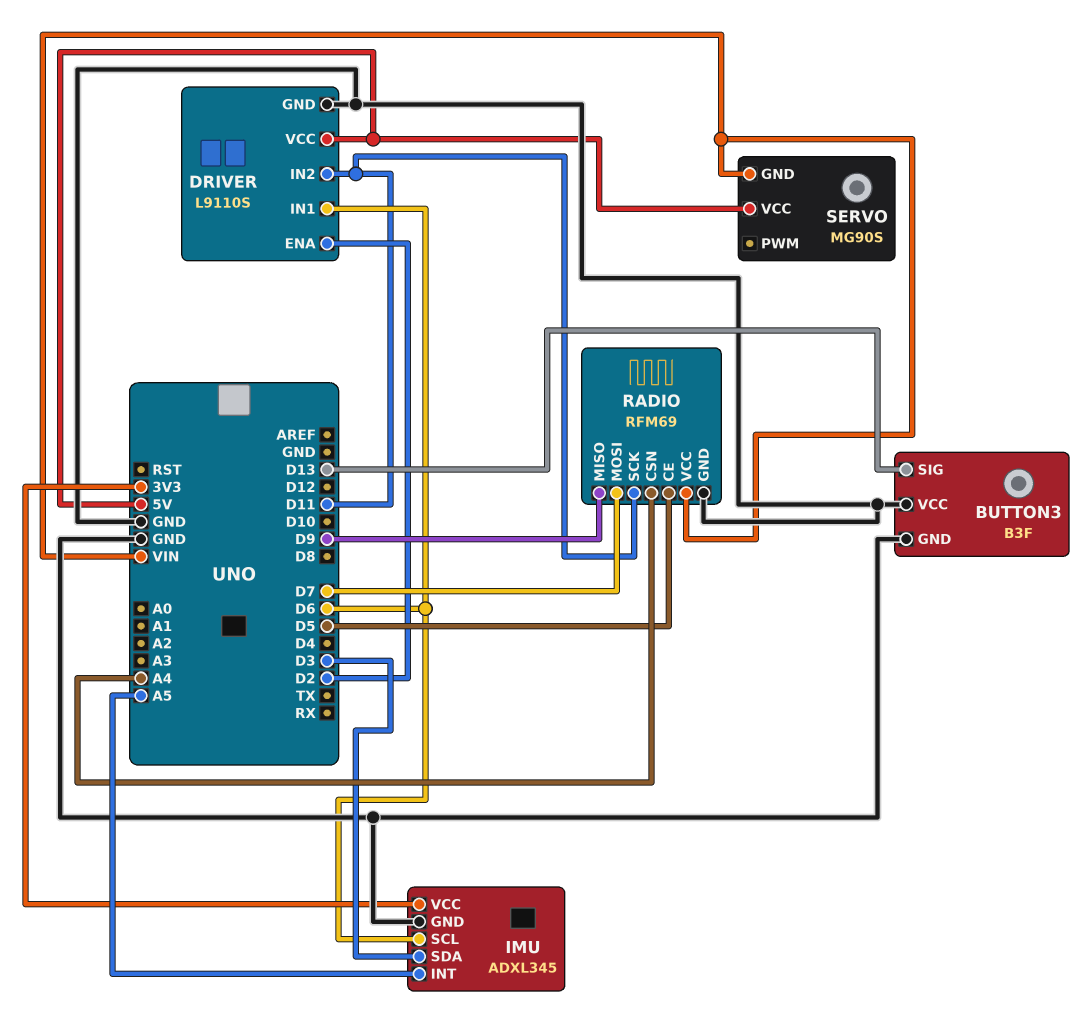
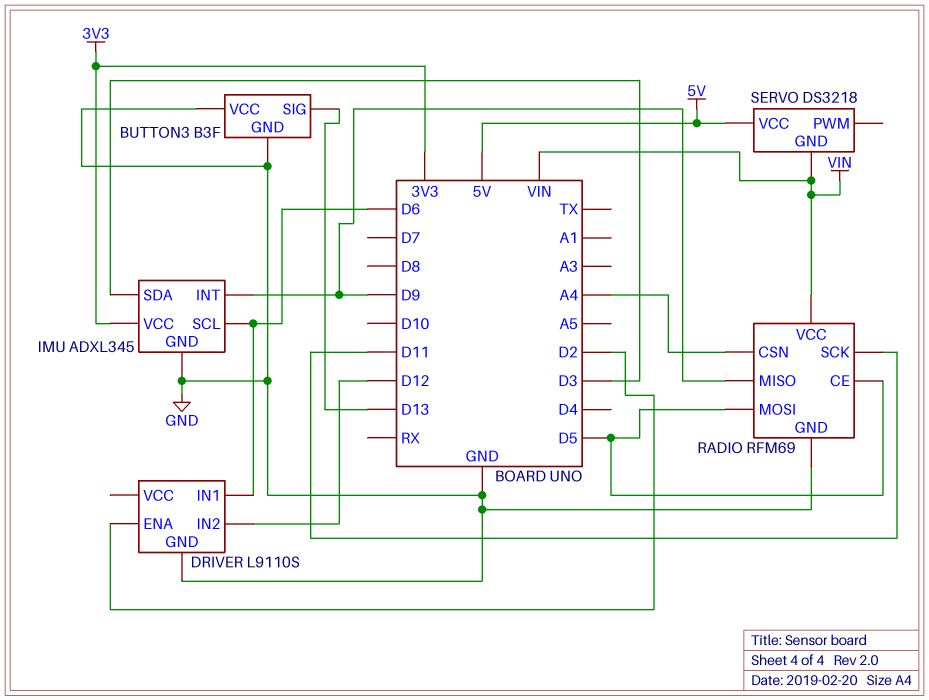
DRIVER pin IN2: D11 -> D12
DRIVER pin VCC: 5V -> none
IMU pin INT: A5 -> D9
RADIO pin MOSI: D7 -> D5
SERVO: MG90S -> DS3218

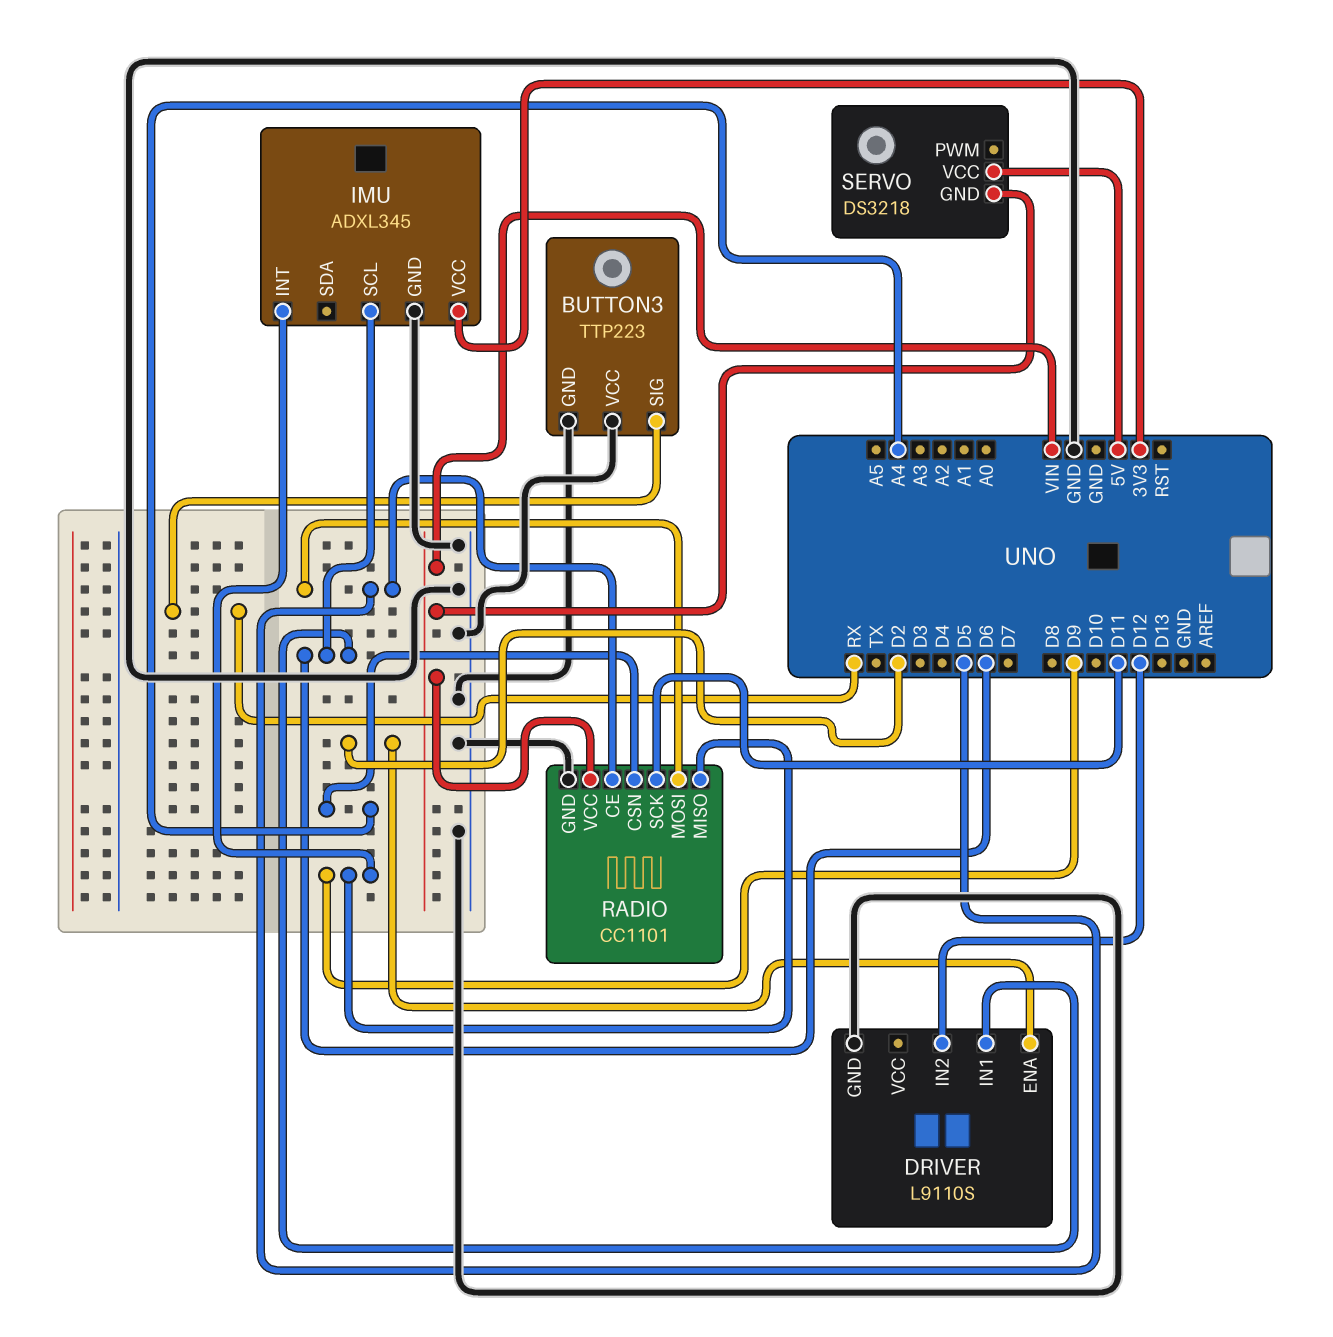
BUTTON3: B3F -> TTP223
BUTTON3 pin SIG: D13 -> RX
IMU pin SDA: D3 -> none
RADIO: RFM69 -> CC1101

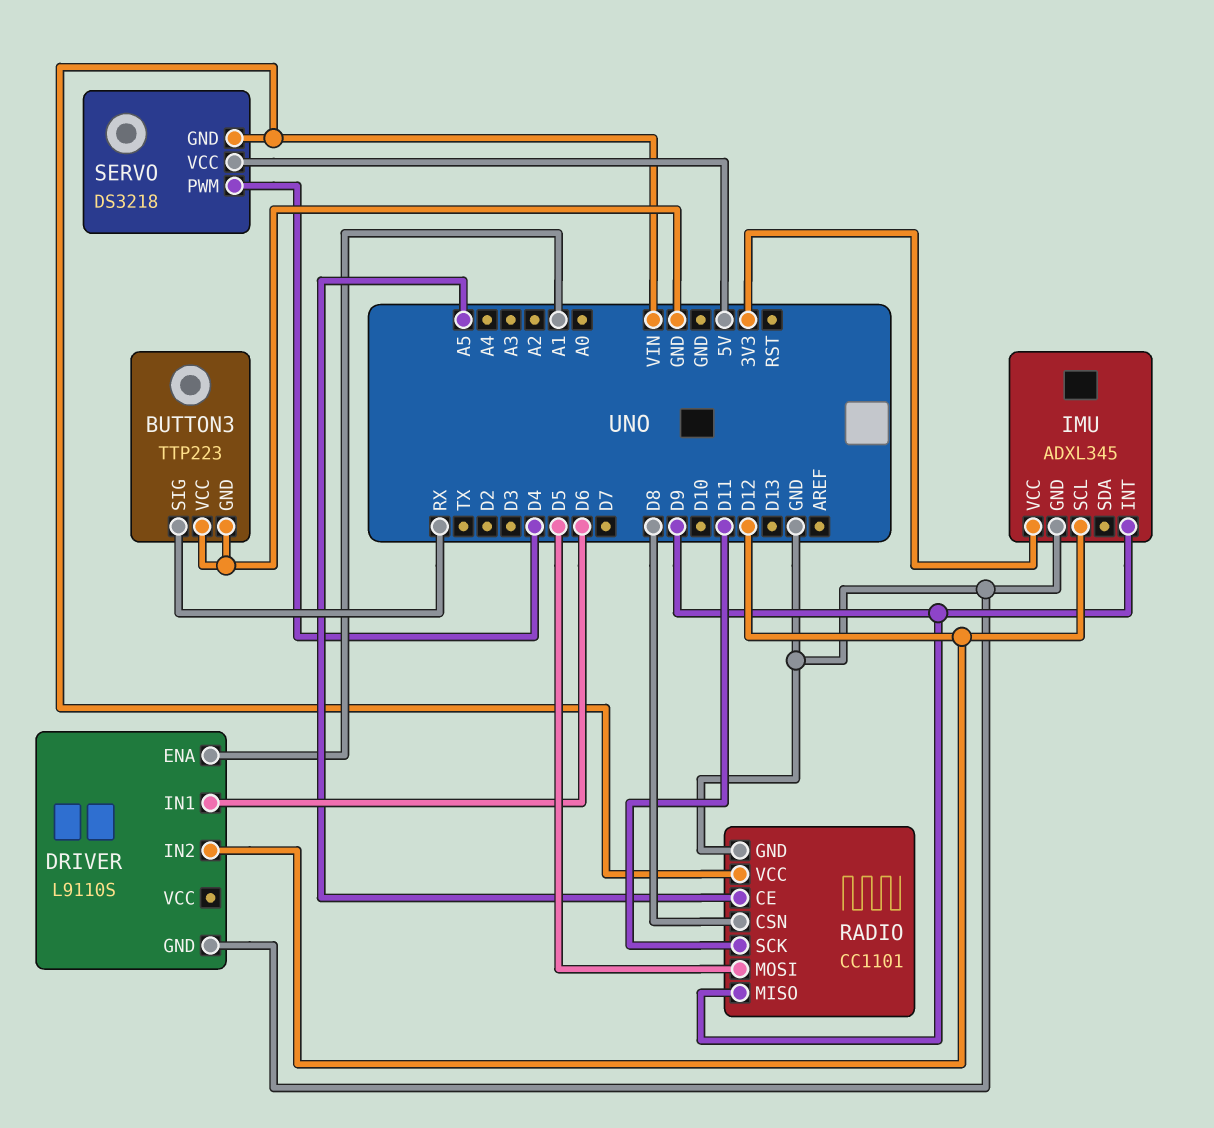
DRIVER pin ENA: D2 -> A1
IMU pin SCL: D6 -> D12
RADIO pin CE: D5 -> A5
RADIO pin CSN: A4 -> D8
SERVO pin PWM: none -> D4

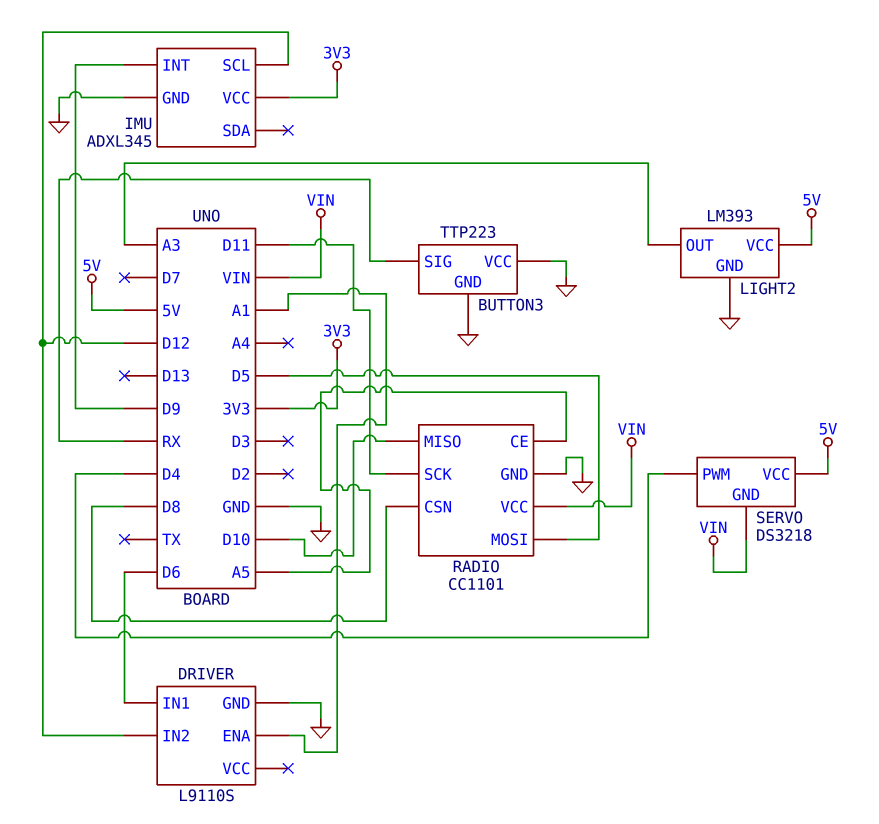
LIGHT2: none -> LM393
LIGHT2 pin GND: none -> GND
LIGHT2 pin OUT: none -> A3
LIGHT2 pin VCC: none -> 5V
RADIO pin MISO: D9 -> D10

